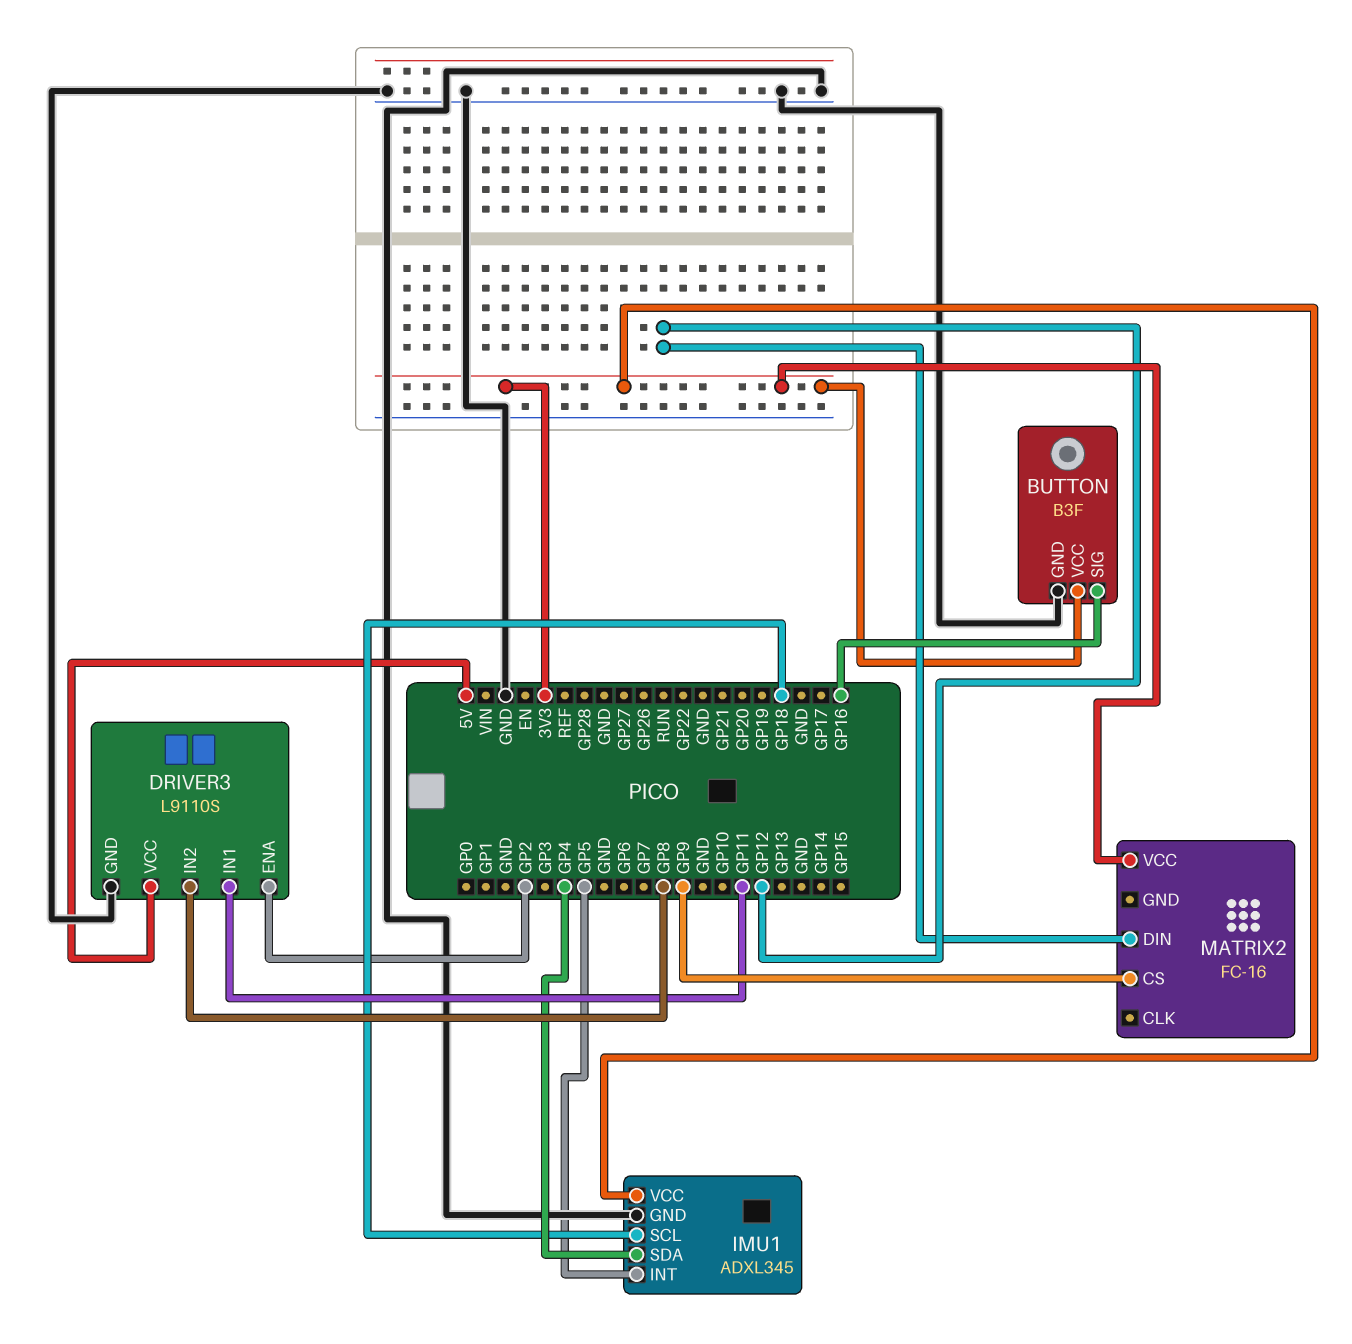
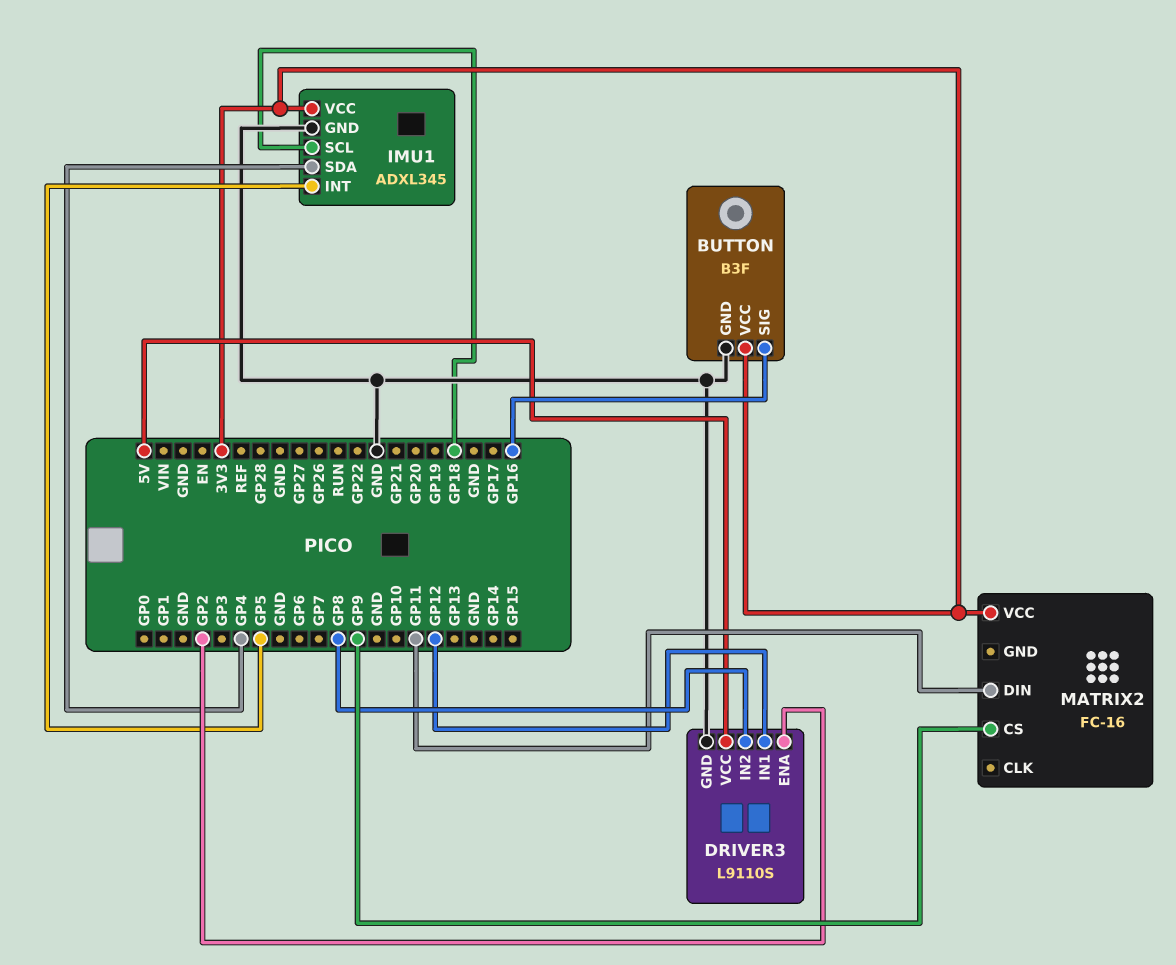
DRIVER3 pin IN1: GP11 -> GP12
MATRIX2 pin DIN: GP12 -> GP11

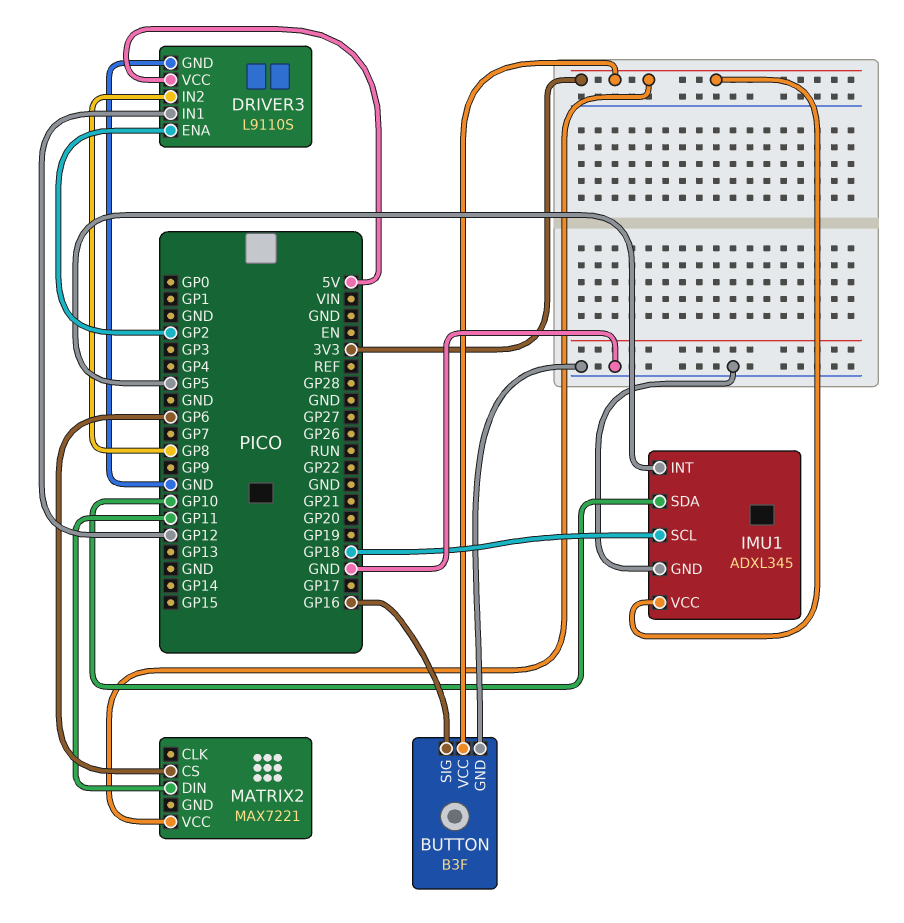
IMU1 pin SDA: GP4 -> GP10
MATRIX2: FC-16 -> MAX7221
MATRIX2 pin CS: GP9 -> GP6

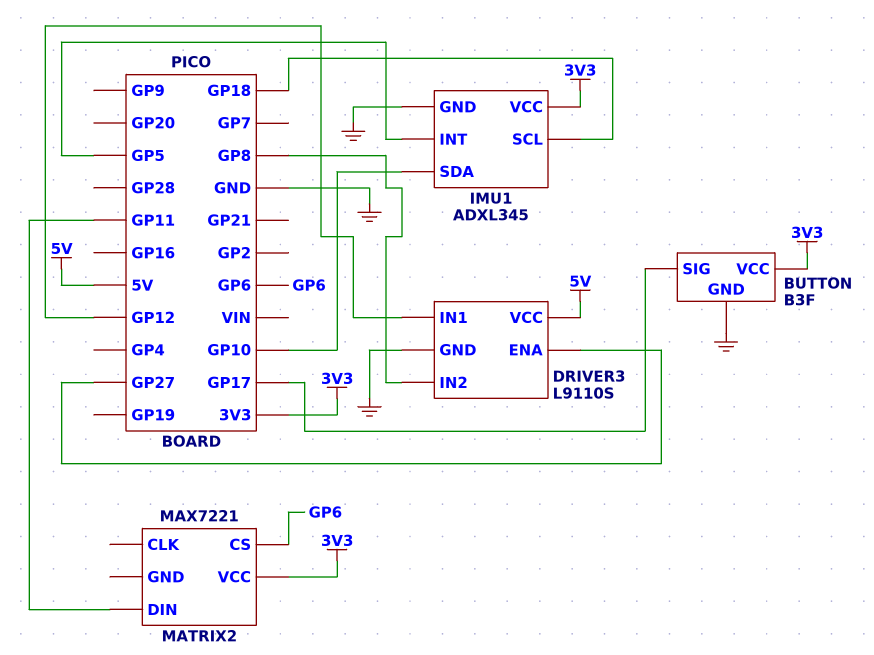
BUTTON pin SIG: GP16 -> GP17
DRIVER3 pin ENA: GP2 -> GP27

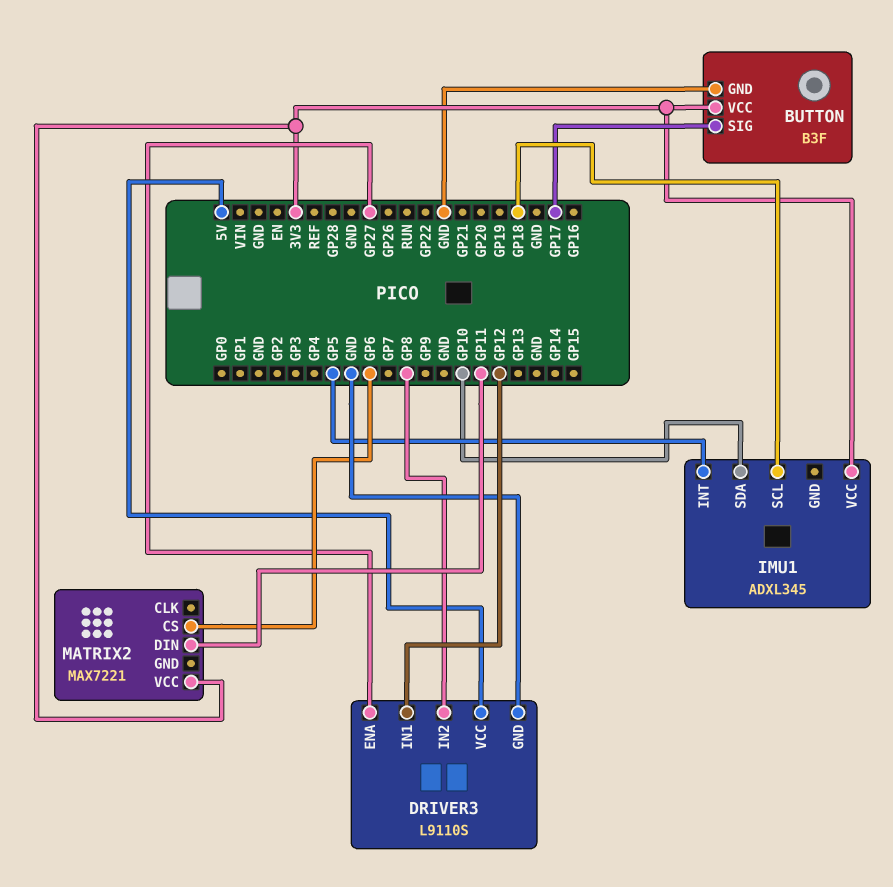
IMU1 pin GND: GND -> none

